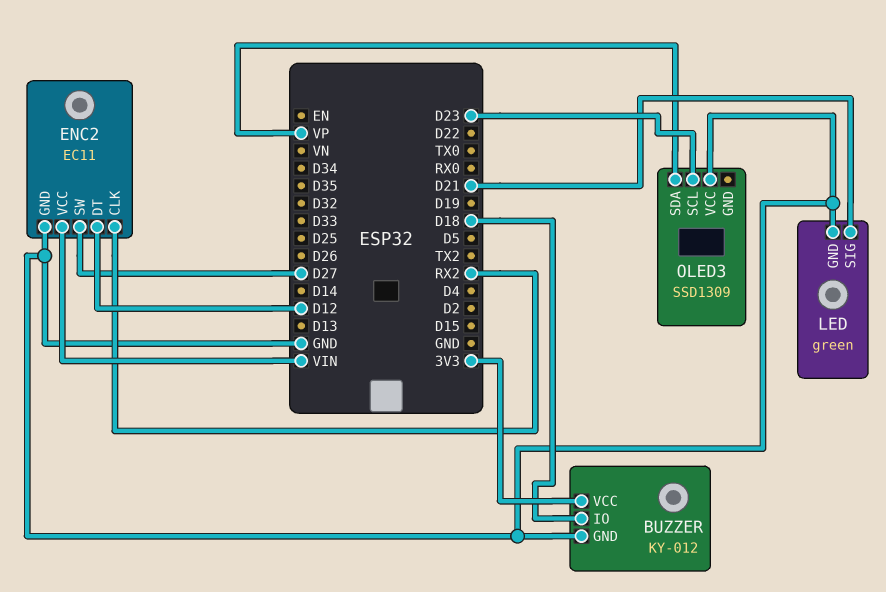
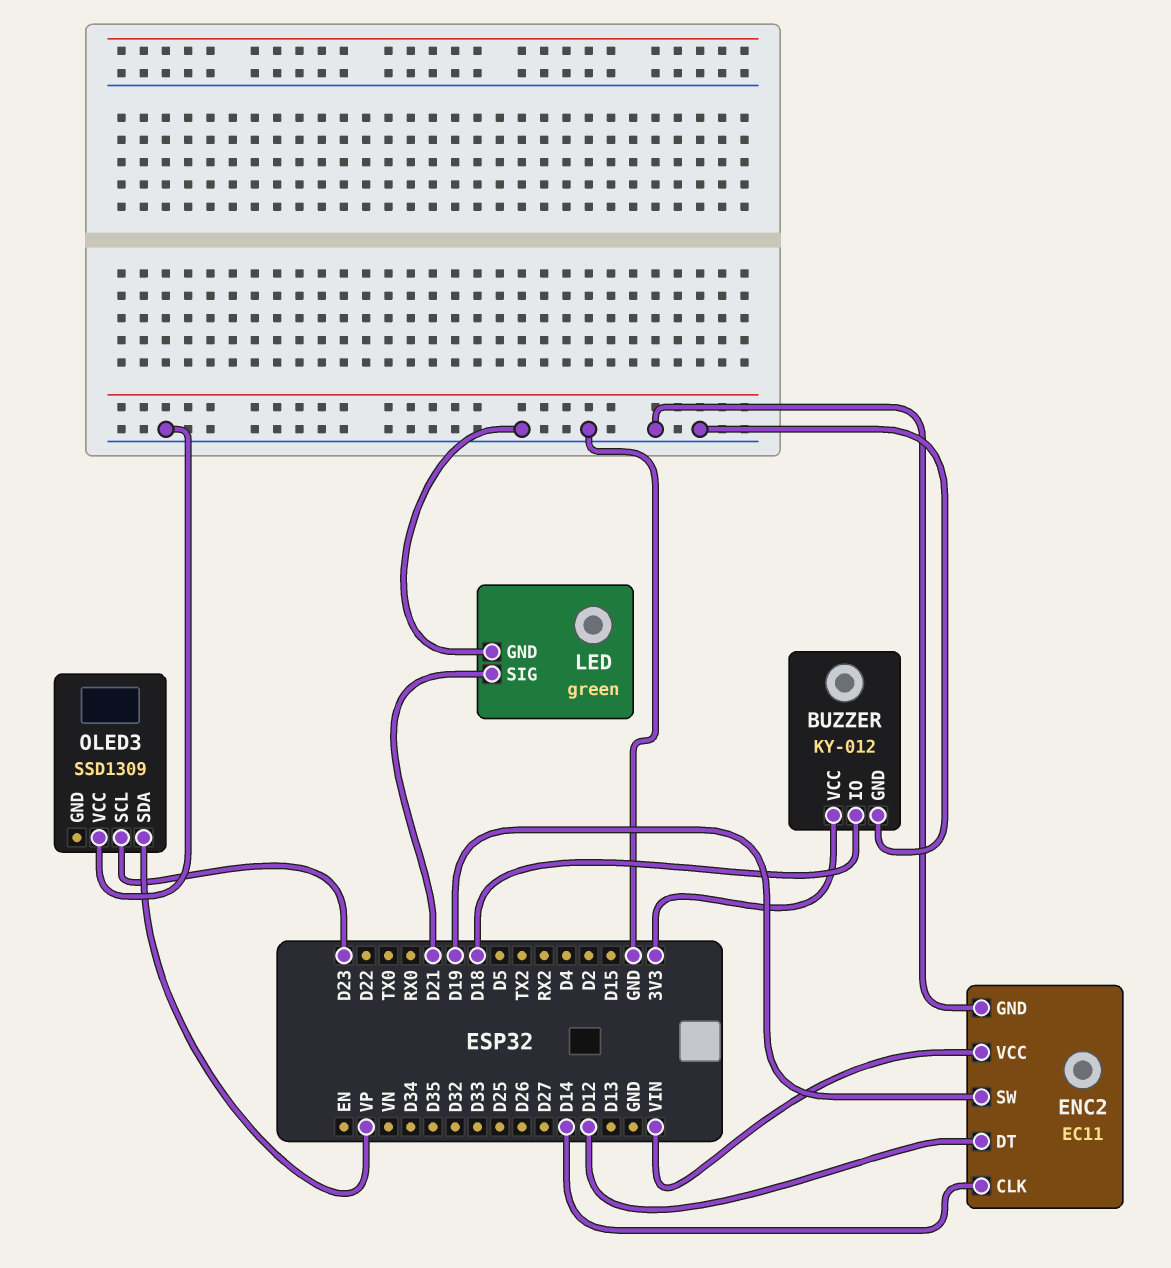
ENC2 pin CLK: RX2 -> D14
ENC2 pin SW: D27 -> D19

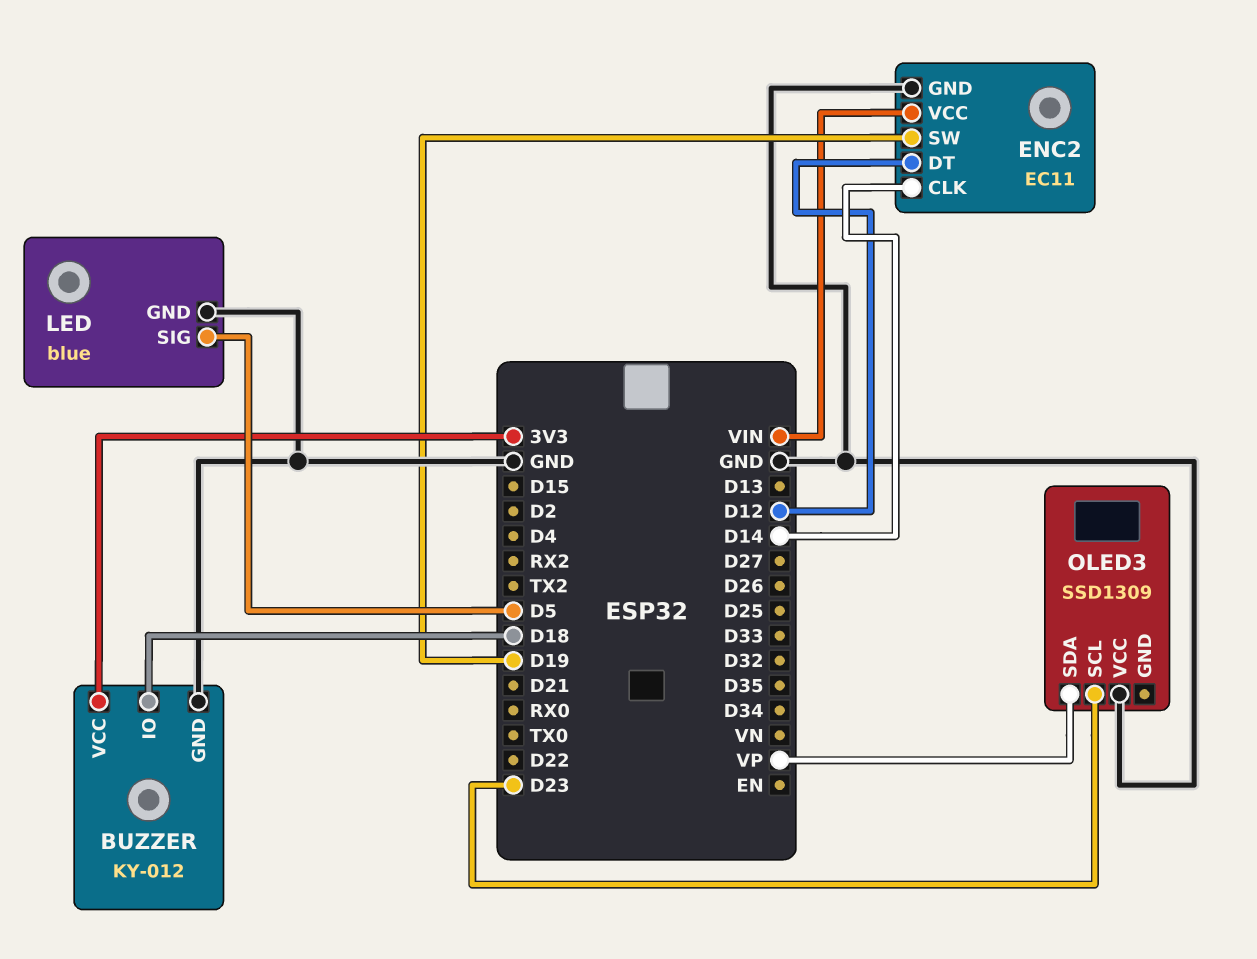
LED: green -> blue
LED pin SIG: D21 -> D5

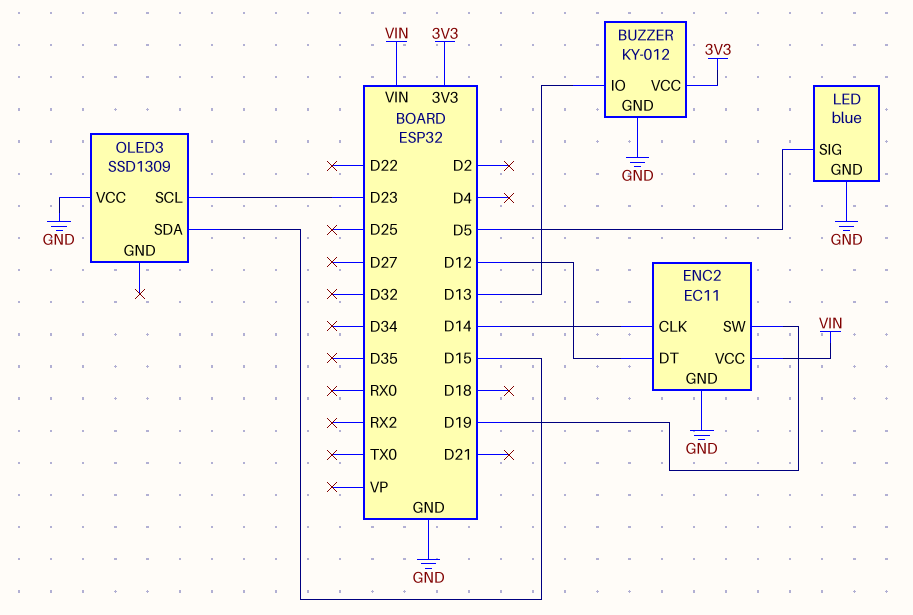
BUZZER pin IO: D18 -> D13
OLED3 pin SDA: VP -> D15

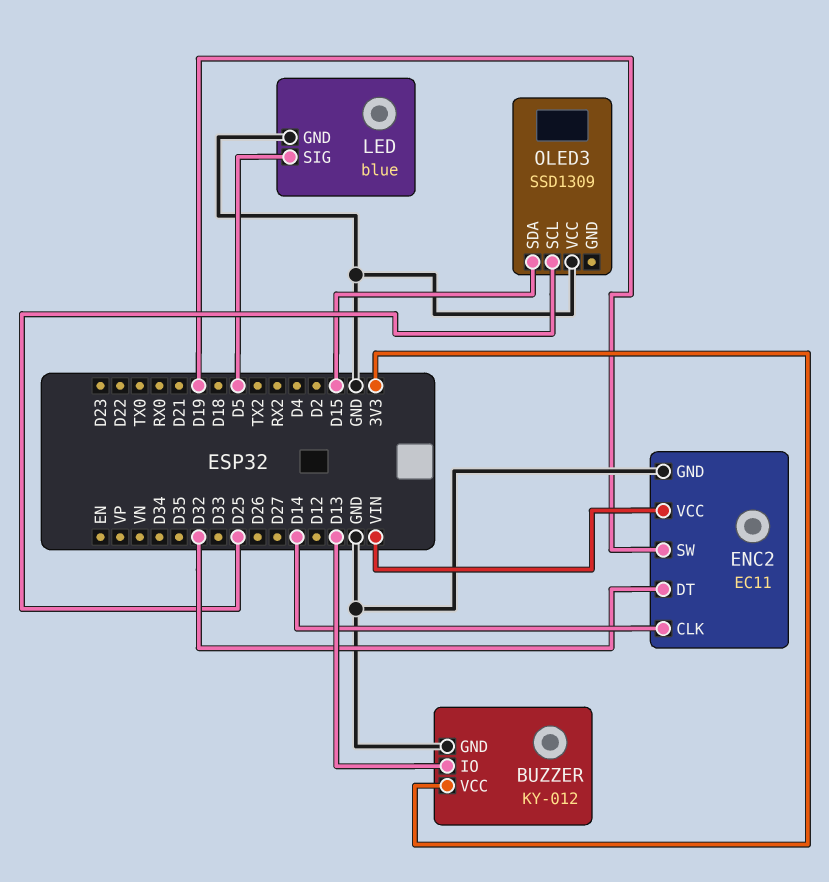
ENC2 pin DT: D12 -> D32
OLED3 pin SCL: D23 -> D25

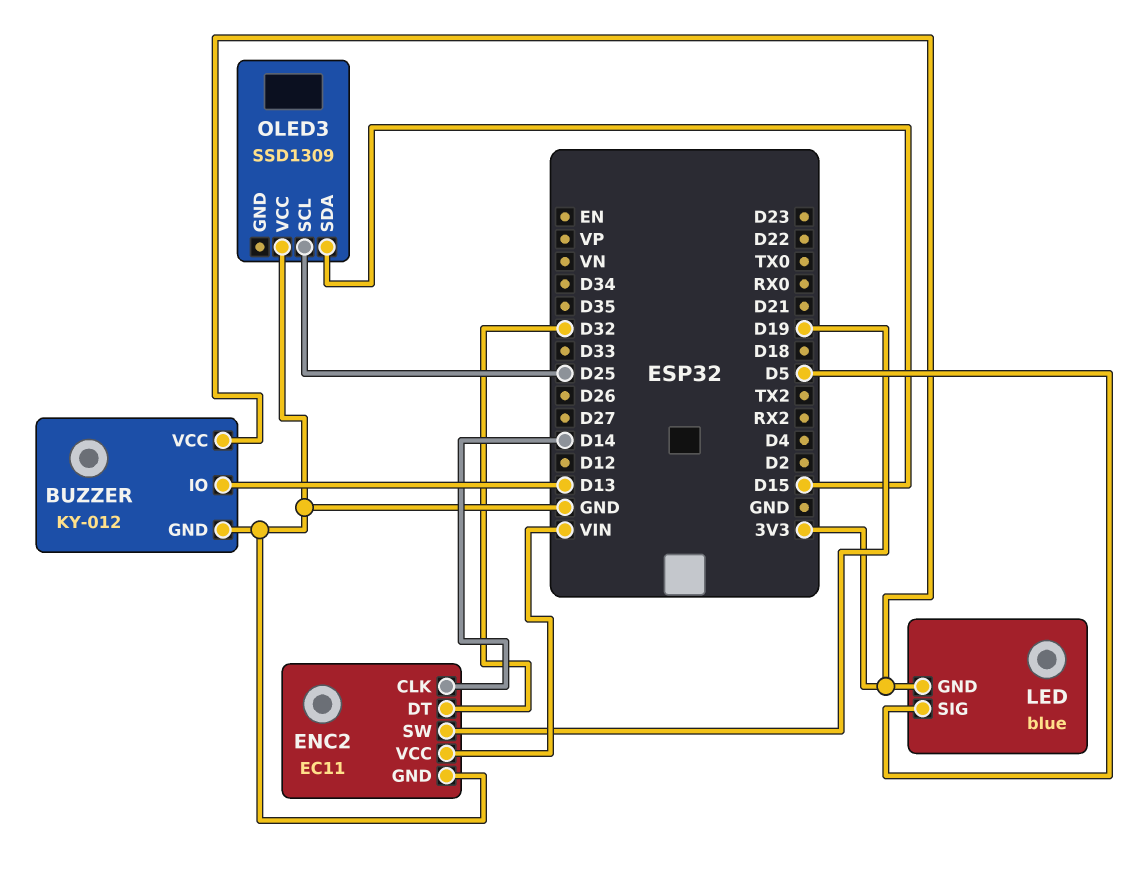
LED pin GND: GND -> 3V3

